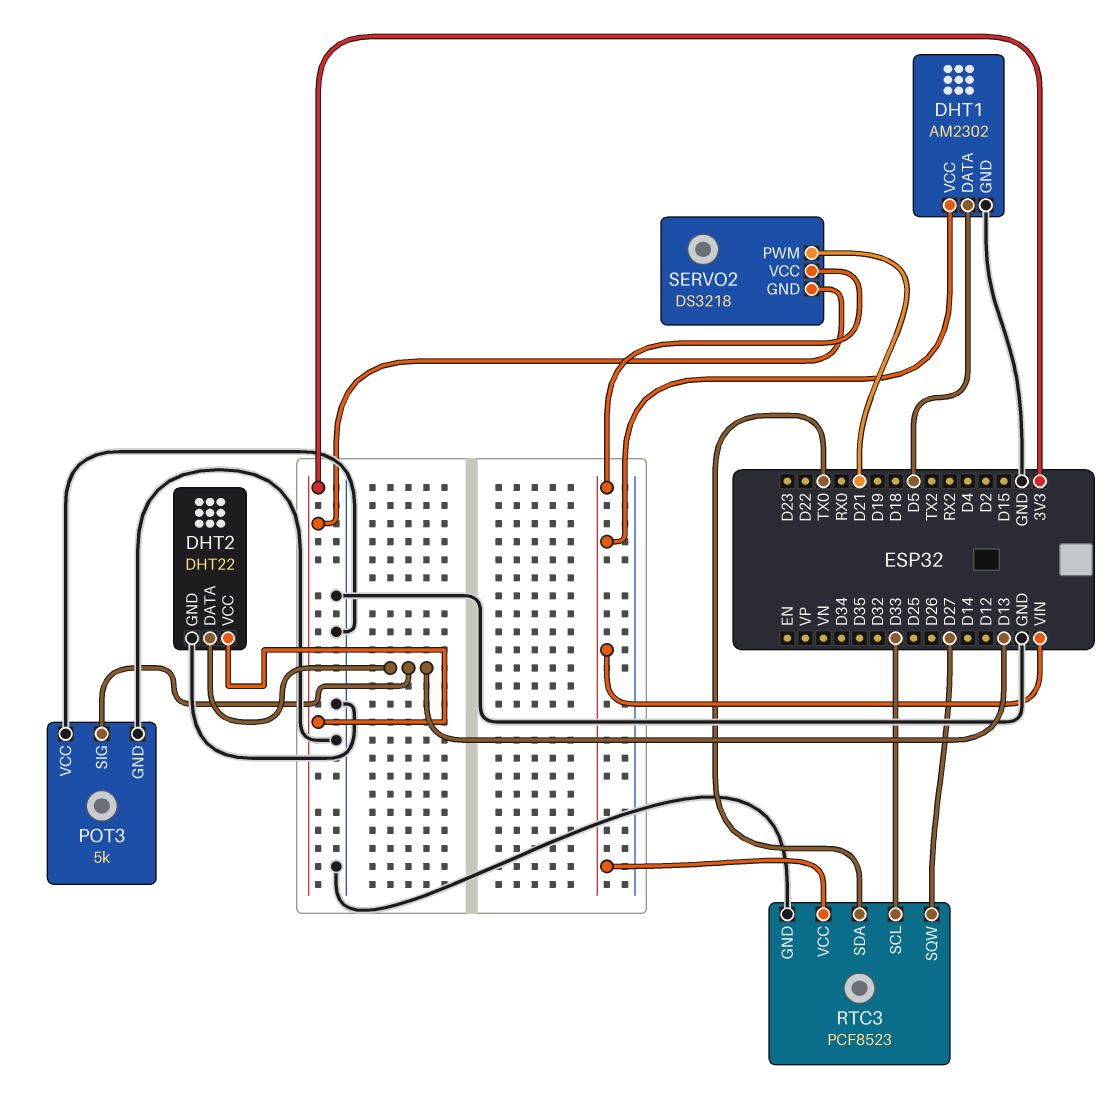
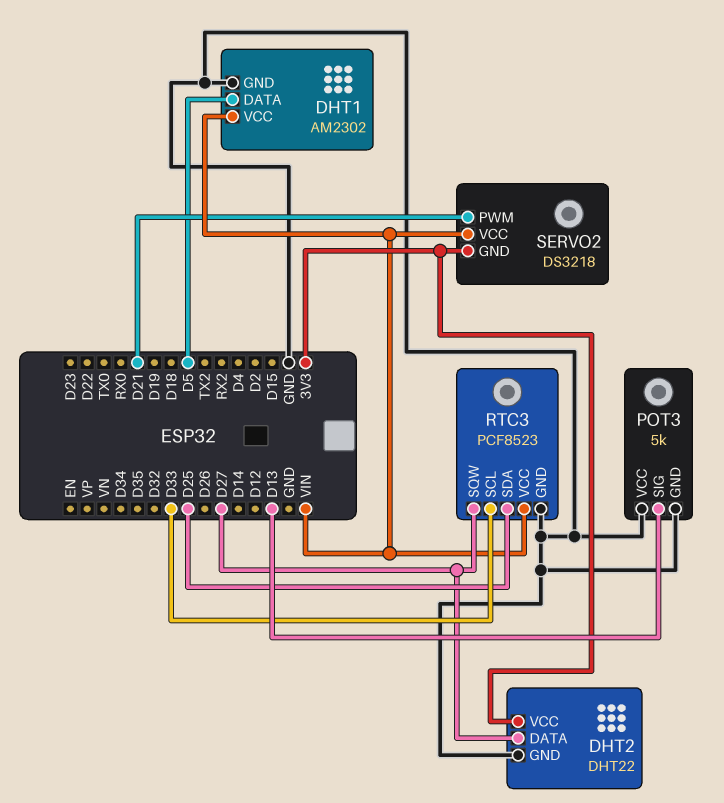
DHT2 pin DATA: D13 -> D27
RTC3 pin SDA: TX0 -> D25

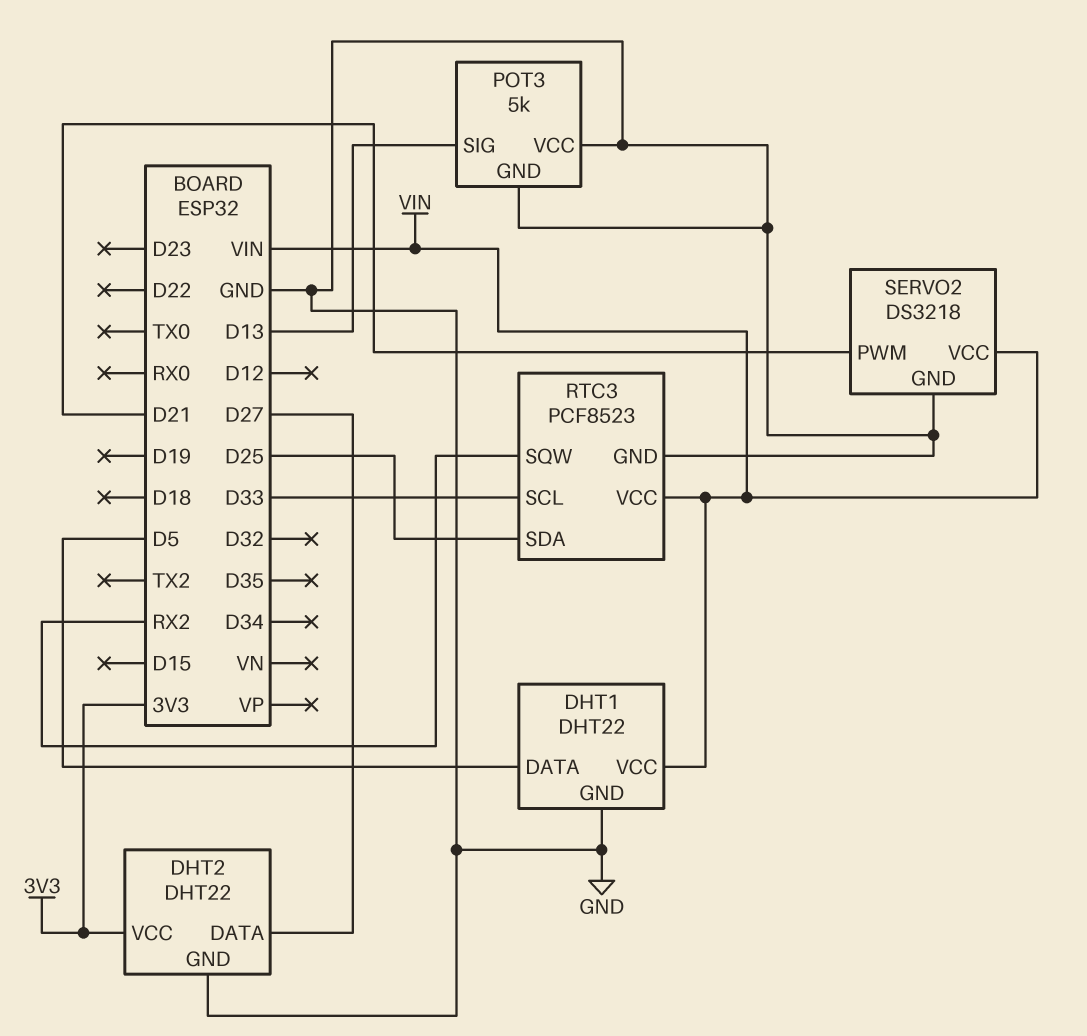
DHT1: AM2302 -> DHT22
RTC3 pin SQW: D27 -> RX2
SERVO2 pin GND: 3V3 -> GND

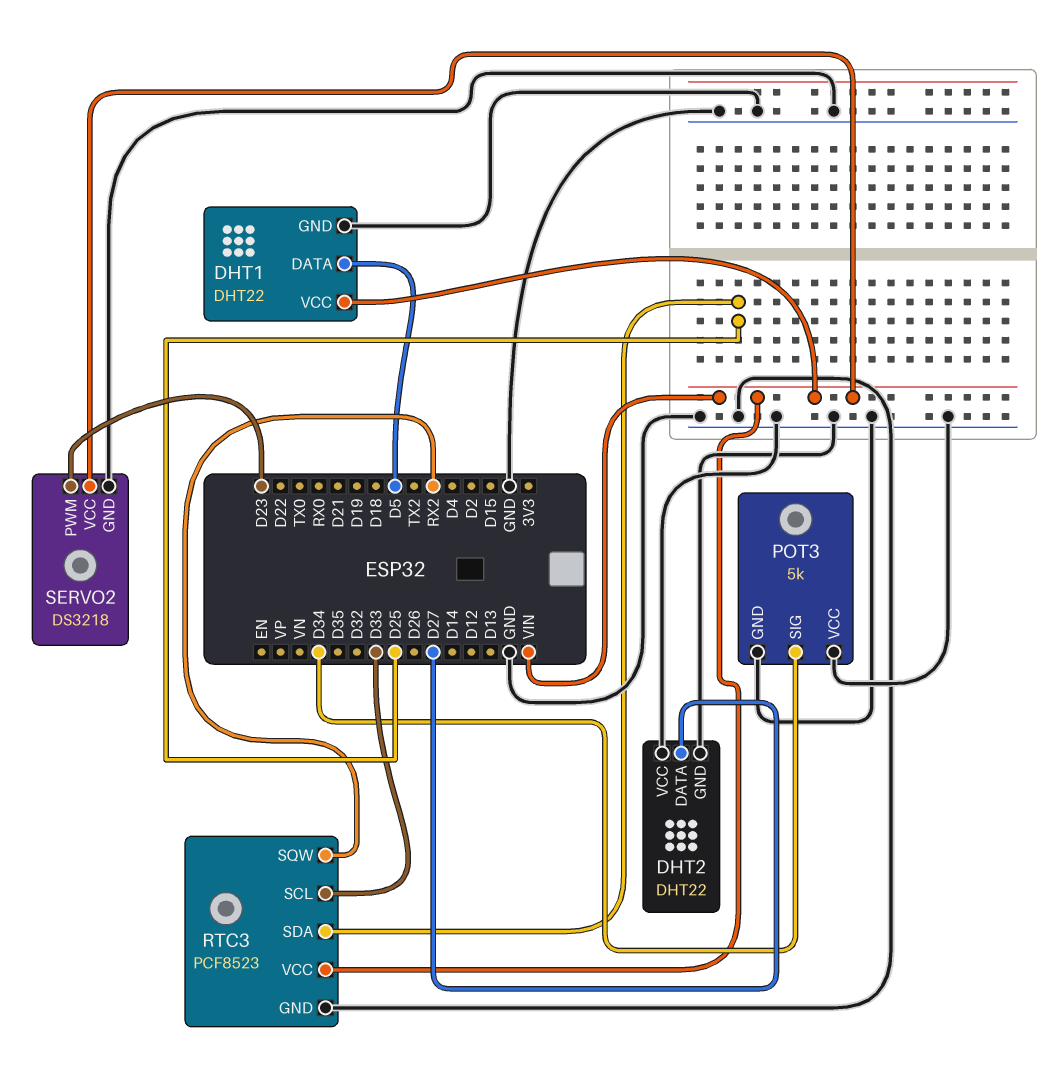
DHT2 pin VCC: 3V3 -> GND
POT3 pin SIG: D13 -> D34
SERVO2 pin PWM: D21 -> D23

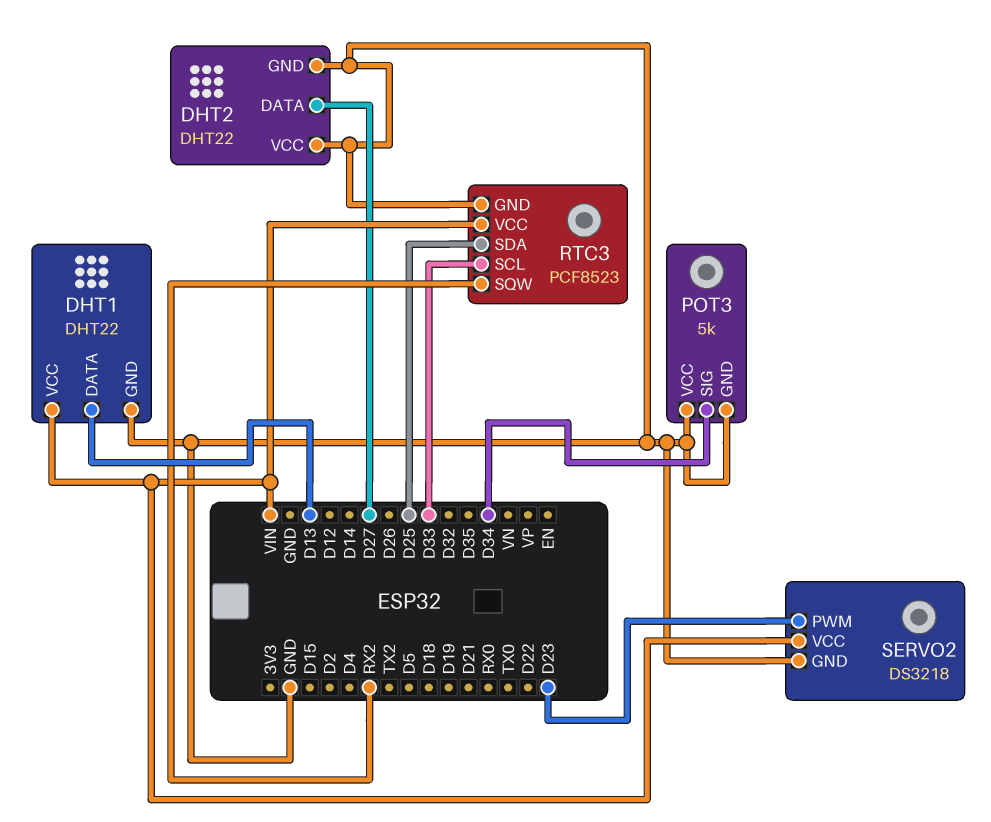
DHT1 pin DATA: D5 -> D13

